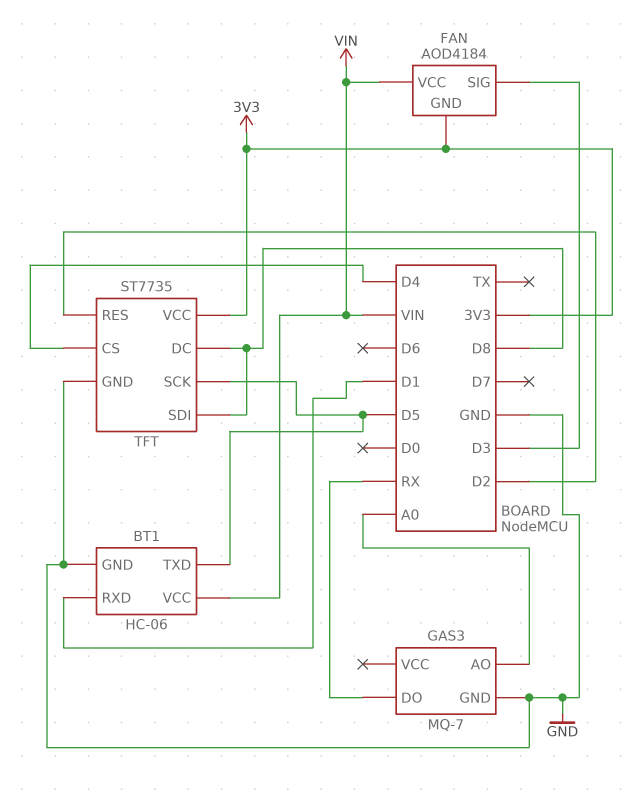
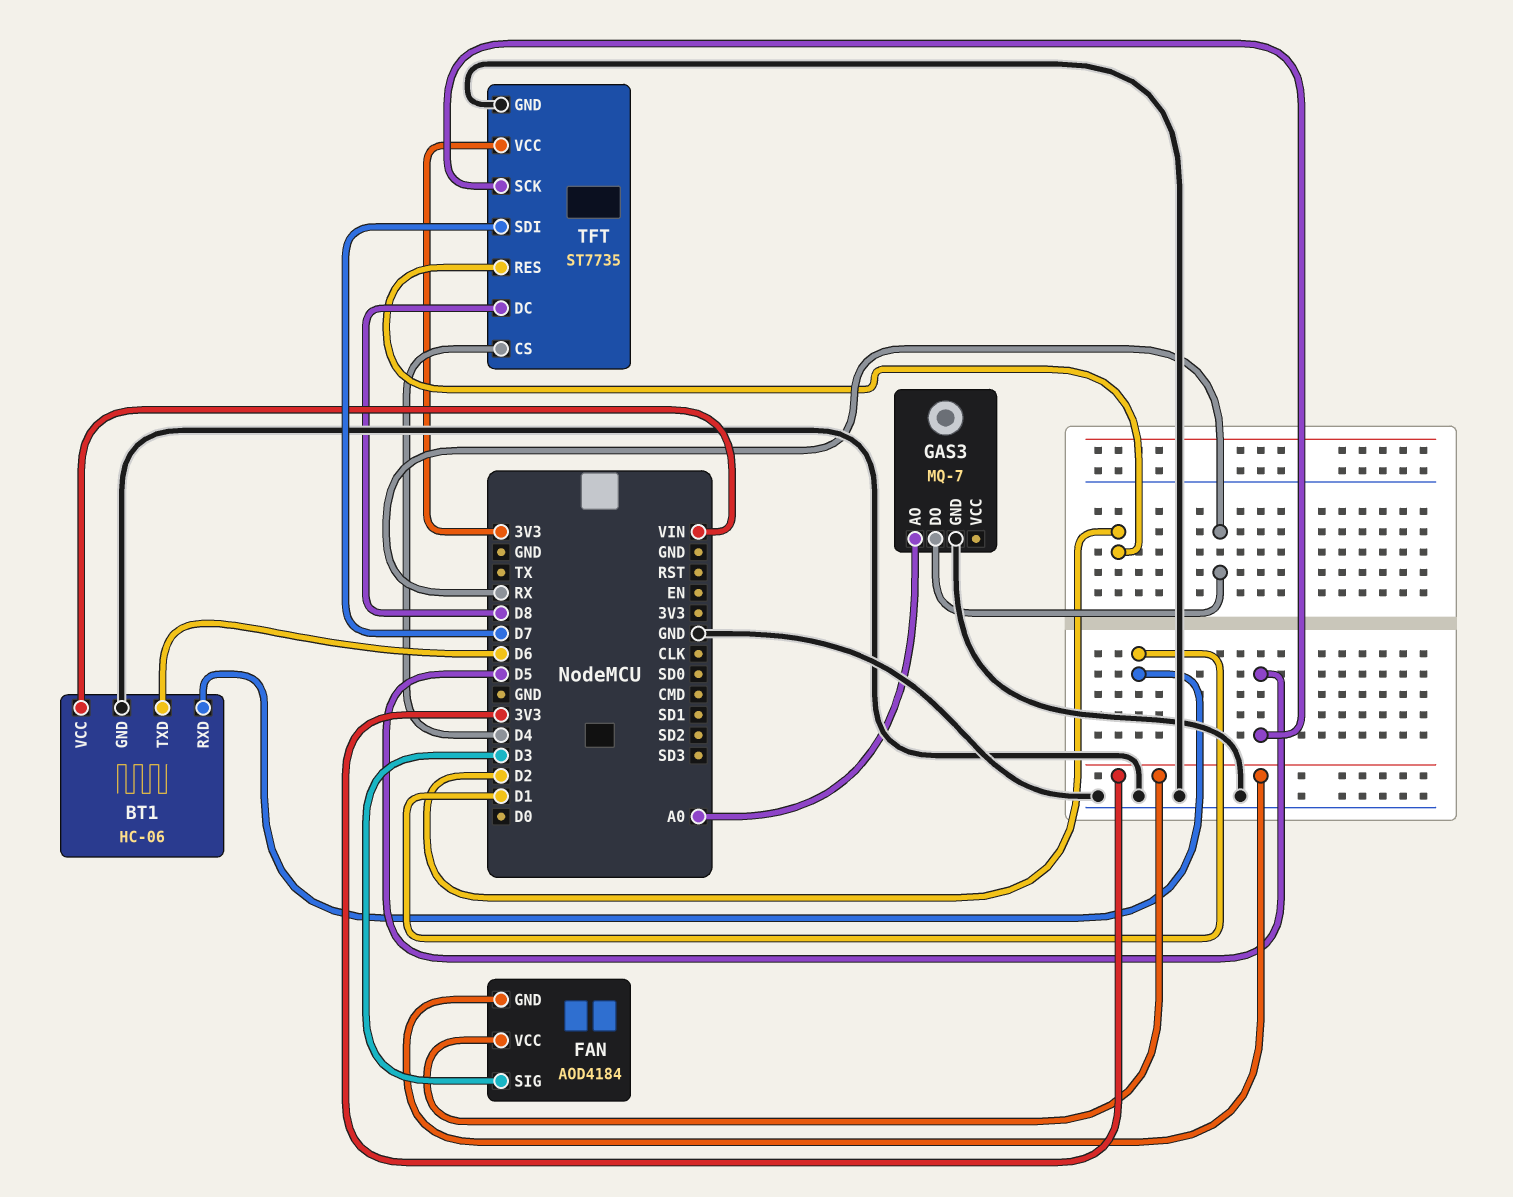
BT1 pin TXD: D5 -> D6
FAN pin VCC: VIN -> 3V3
TFT pin SDI: D8 -> D7

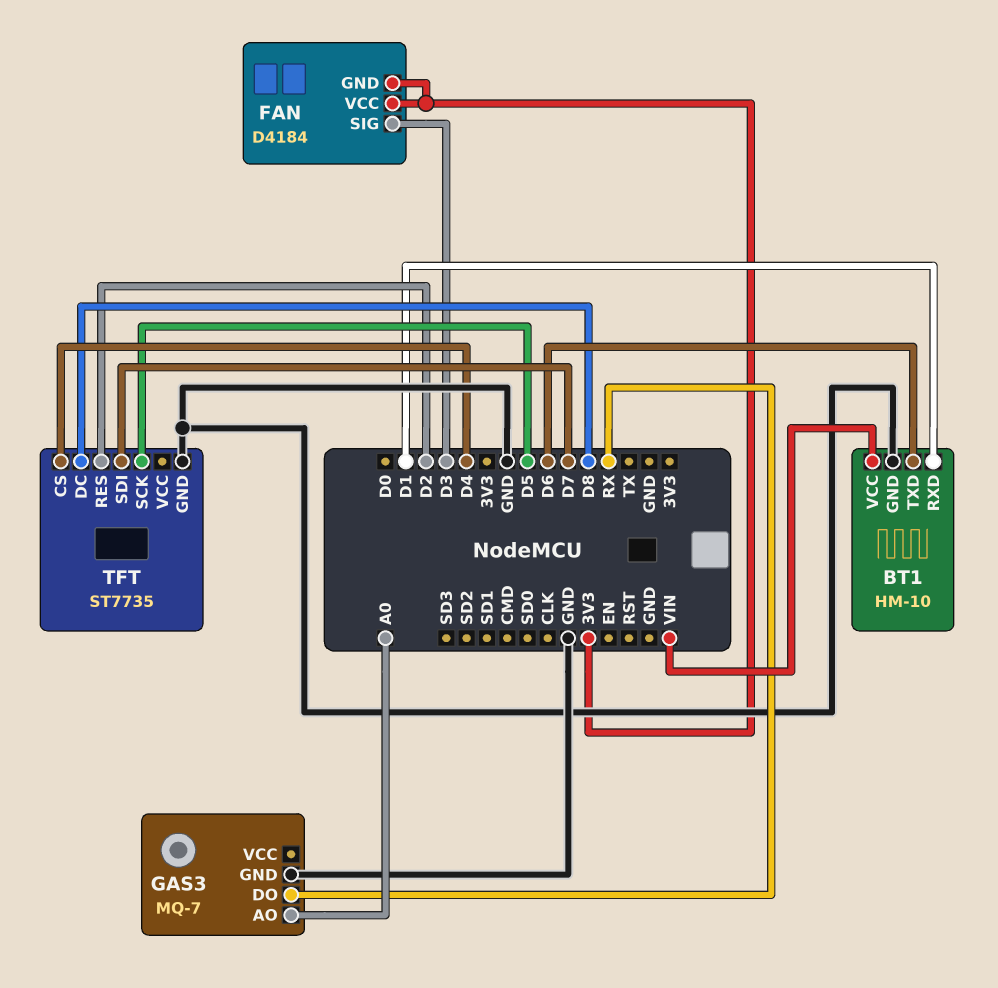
BT1: HC-06 -> HM-10
FAN: AOD4184 -> D4184
TFT pin VCC: 3V3 -> none

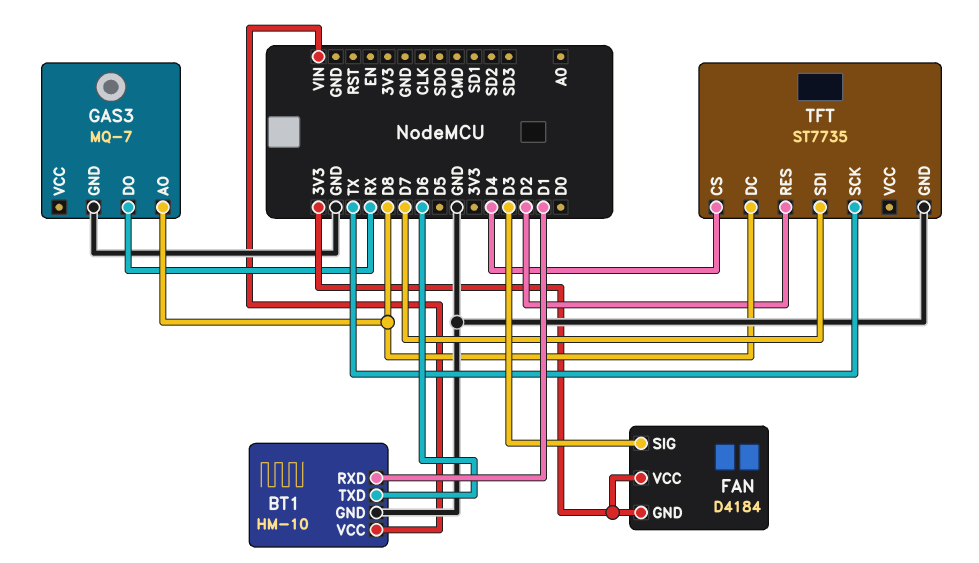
GAS3 pin AO: A0 -> D8
TFT pin SCK: D5 -> TX

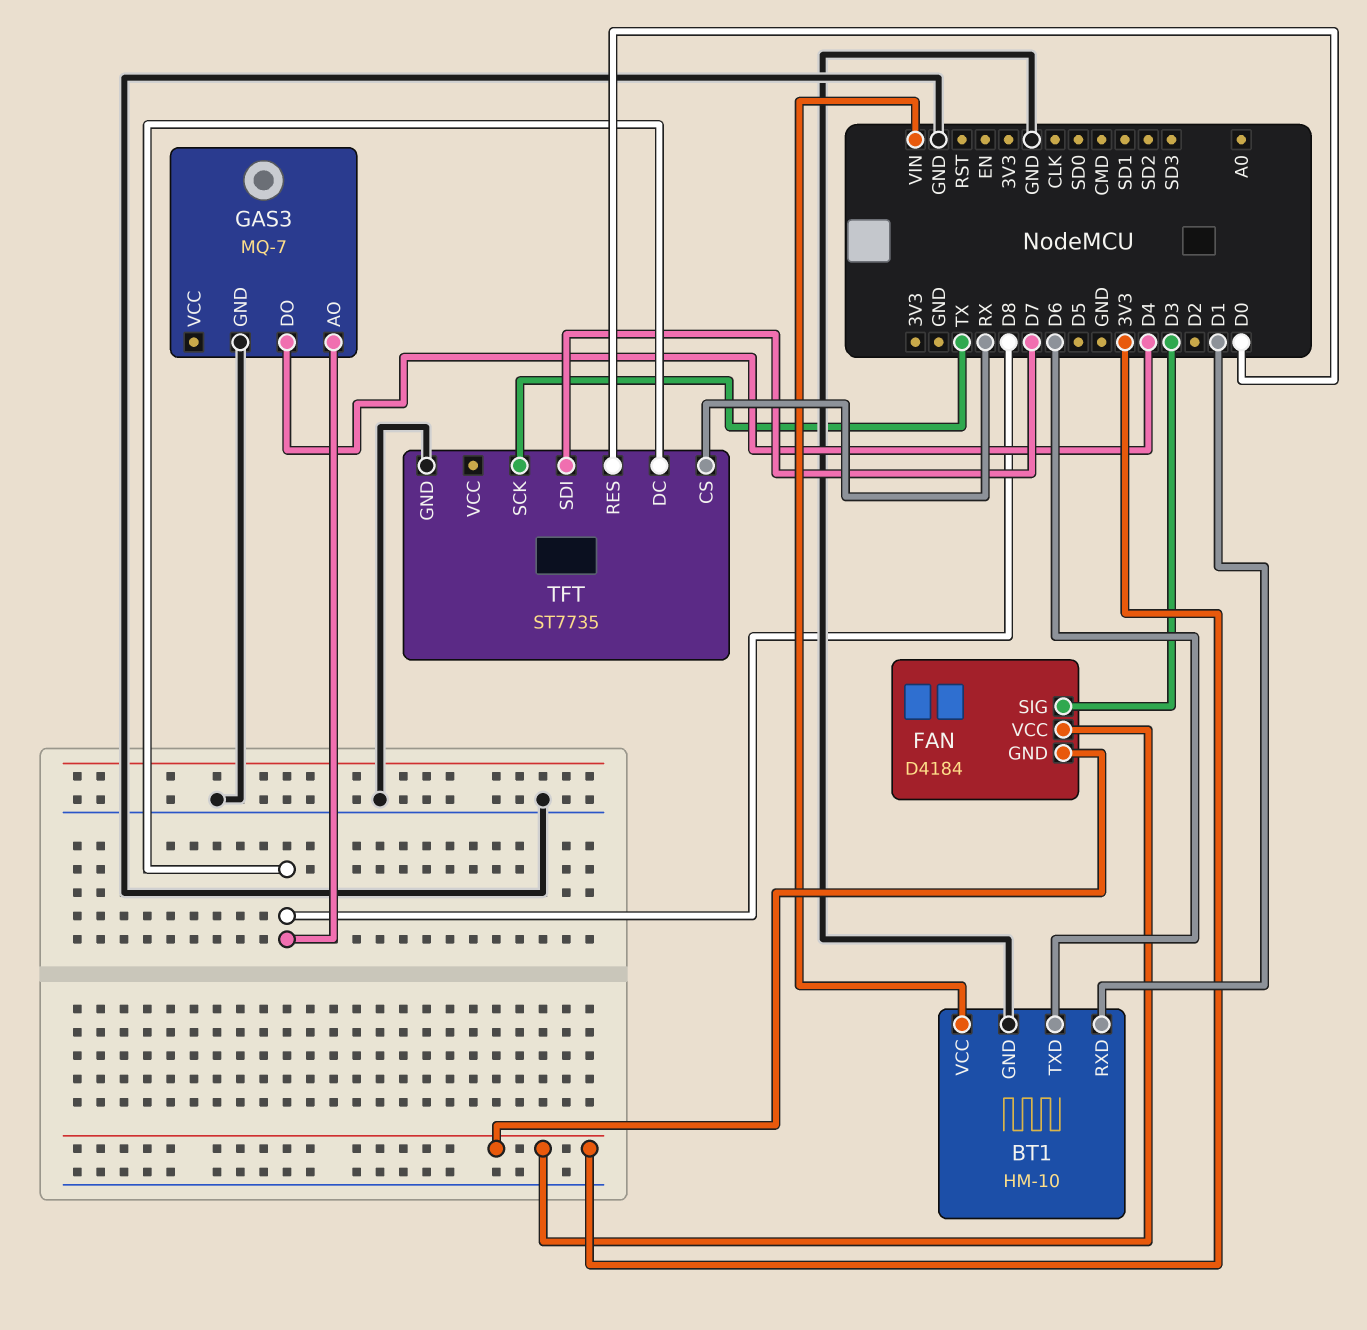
GAS3 pin DO: RX -> D4
TFT pin CS: D4 -> RX
TFT pin RES: D2 -> D0

